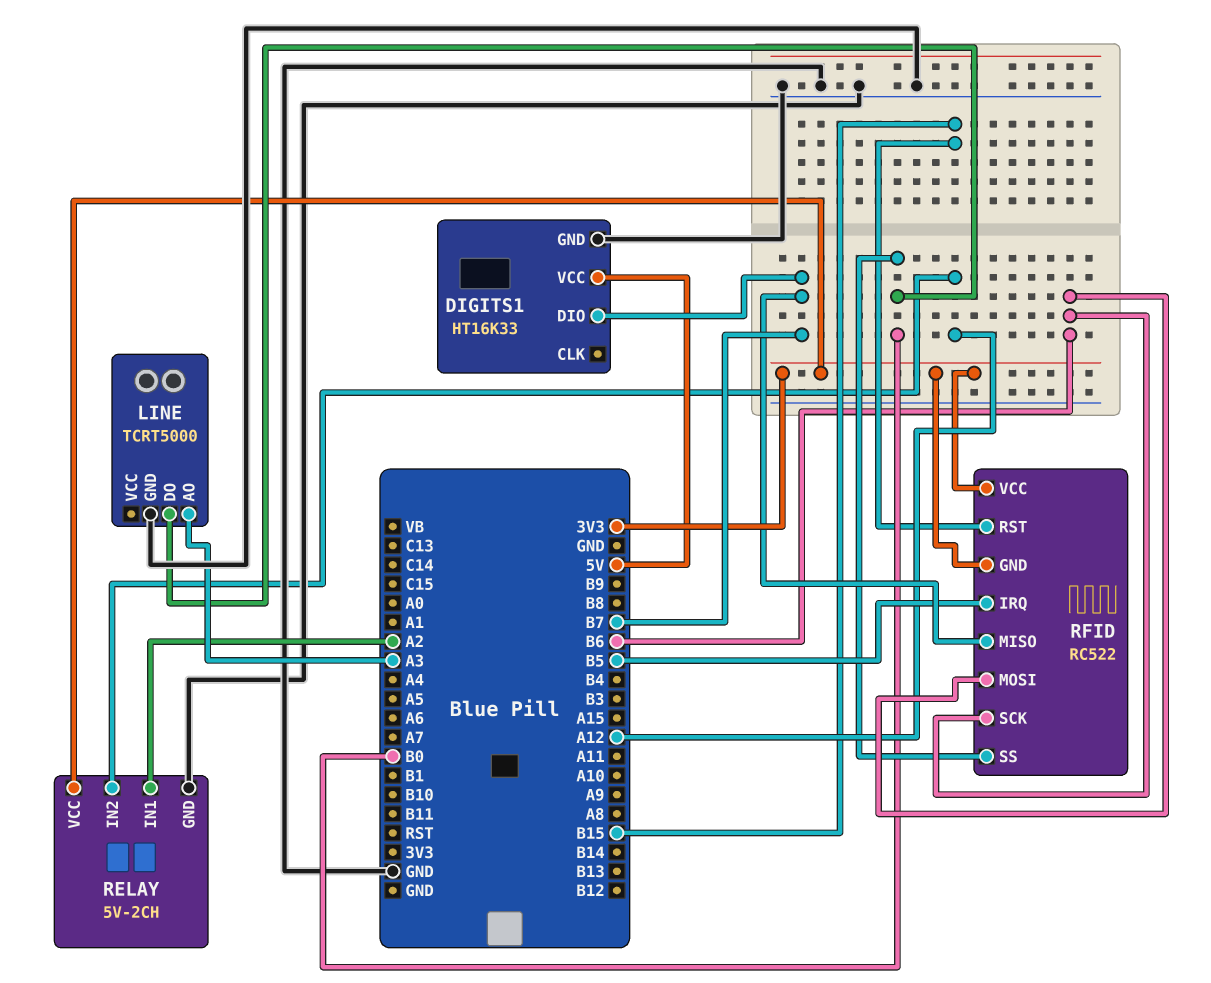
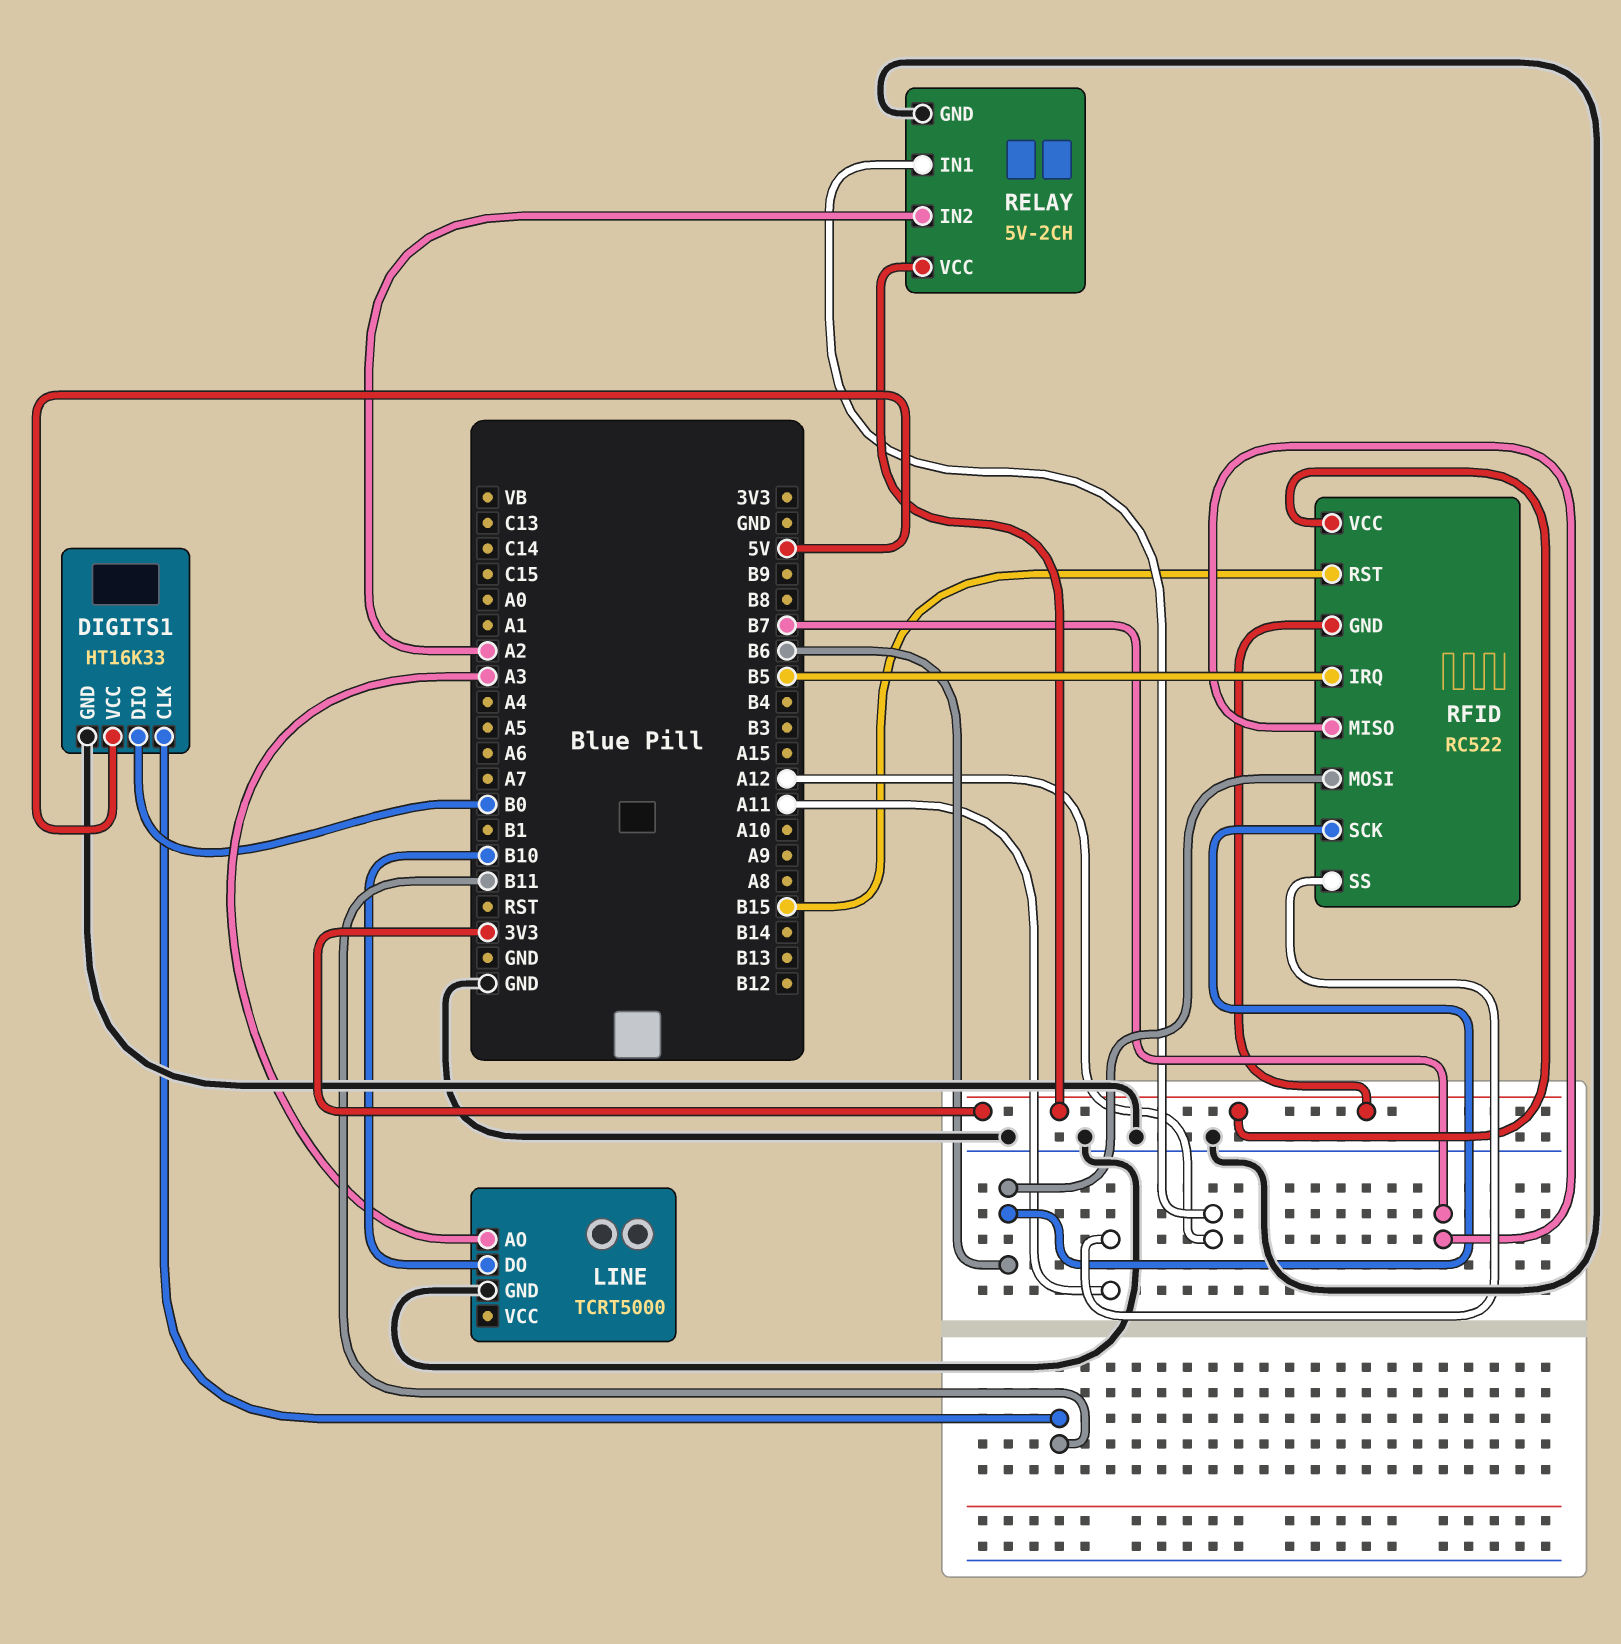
DIGITS1 pin CLK: none -> B11
DIGITS1 pin DIO: B7 -> B0
LINE pin DO: B0 -> B10
RELAY pin IN1: A2 -> A12
RELAY pin IN2: A12 -> A2
RFID pin SS: B0 -> A11

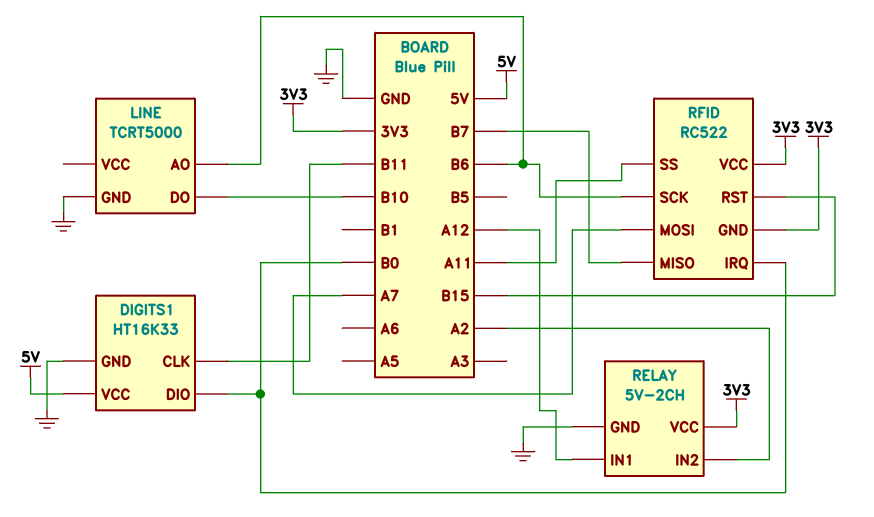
LINE pin AO: A3 -> B6
RFID pin IRQ: B5 -> B0
RFID pin MOSI: B6 -> A7

